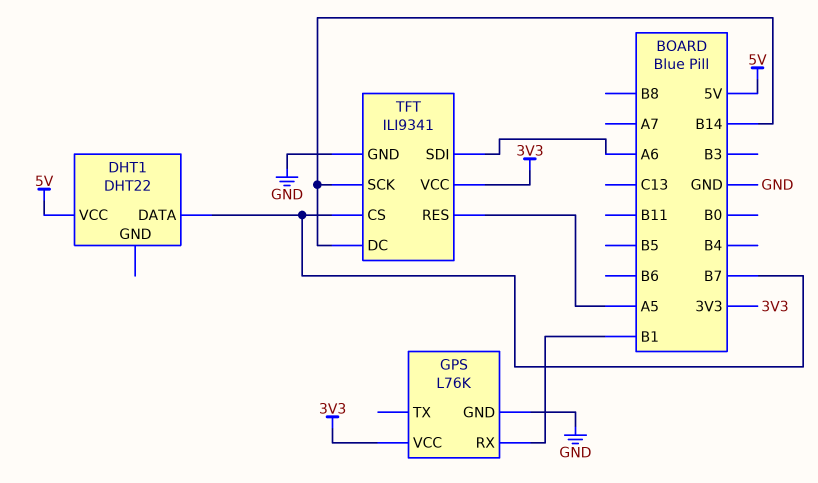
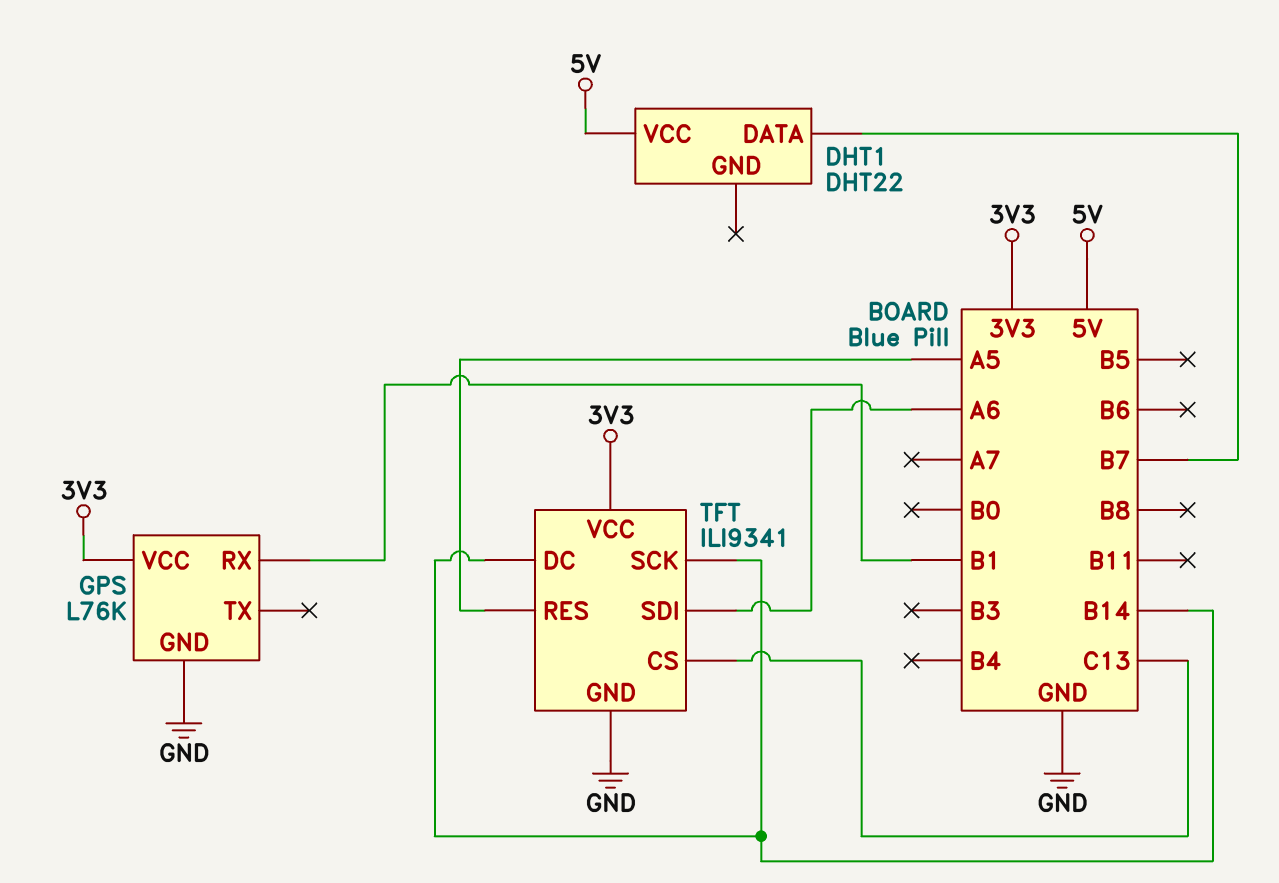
TFT pin CS: B7 -> C13

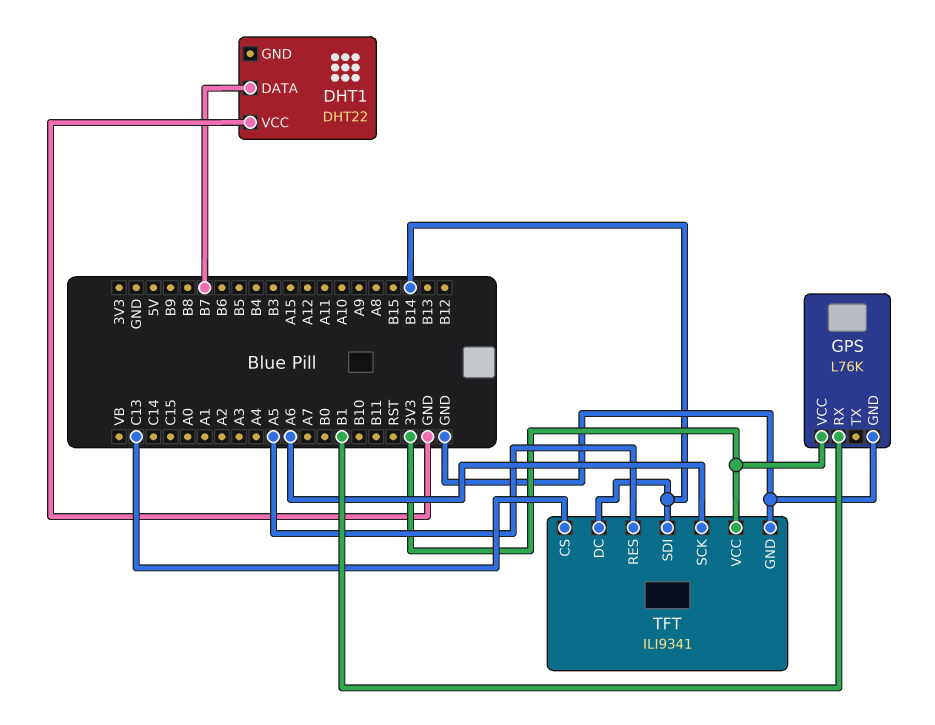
DHT1 pin VCC: 5V -> GND
TFT pin SCK: B14 -> A6
TFT pin SDI: A6 -> B14

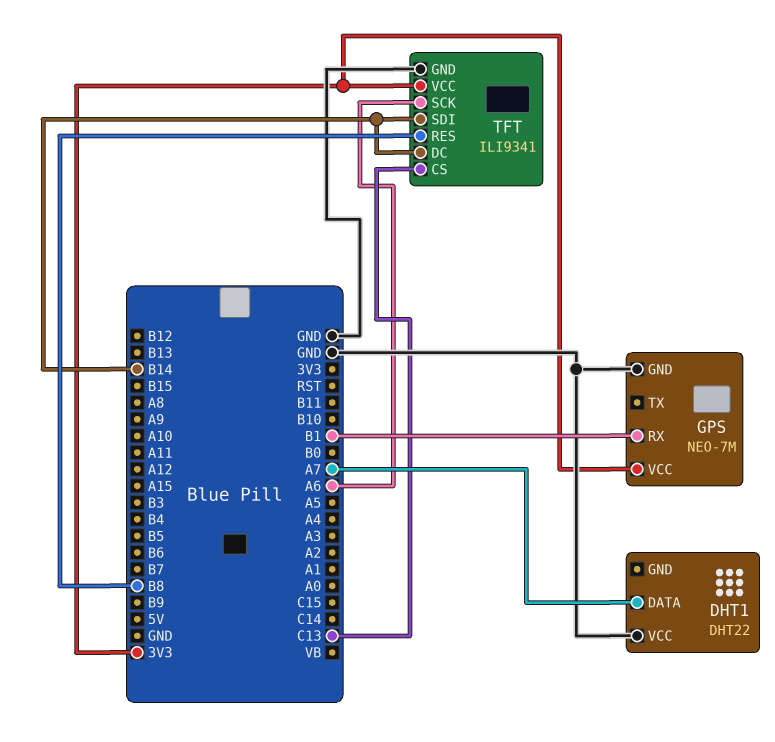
DHT1 pin DATA: B7 -> A7
GPS: L76K -> NEO-7M
TFT pin RES: A5 -> B8

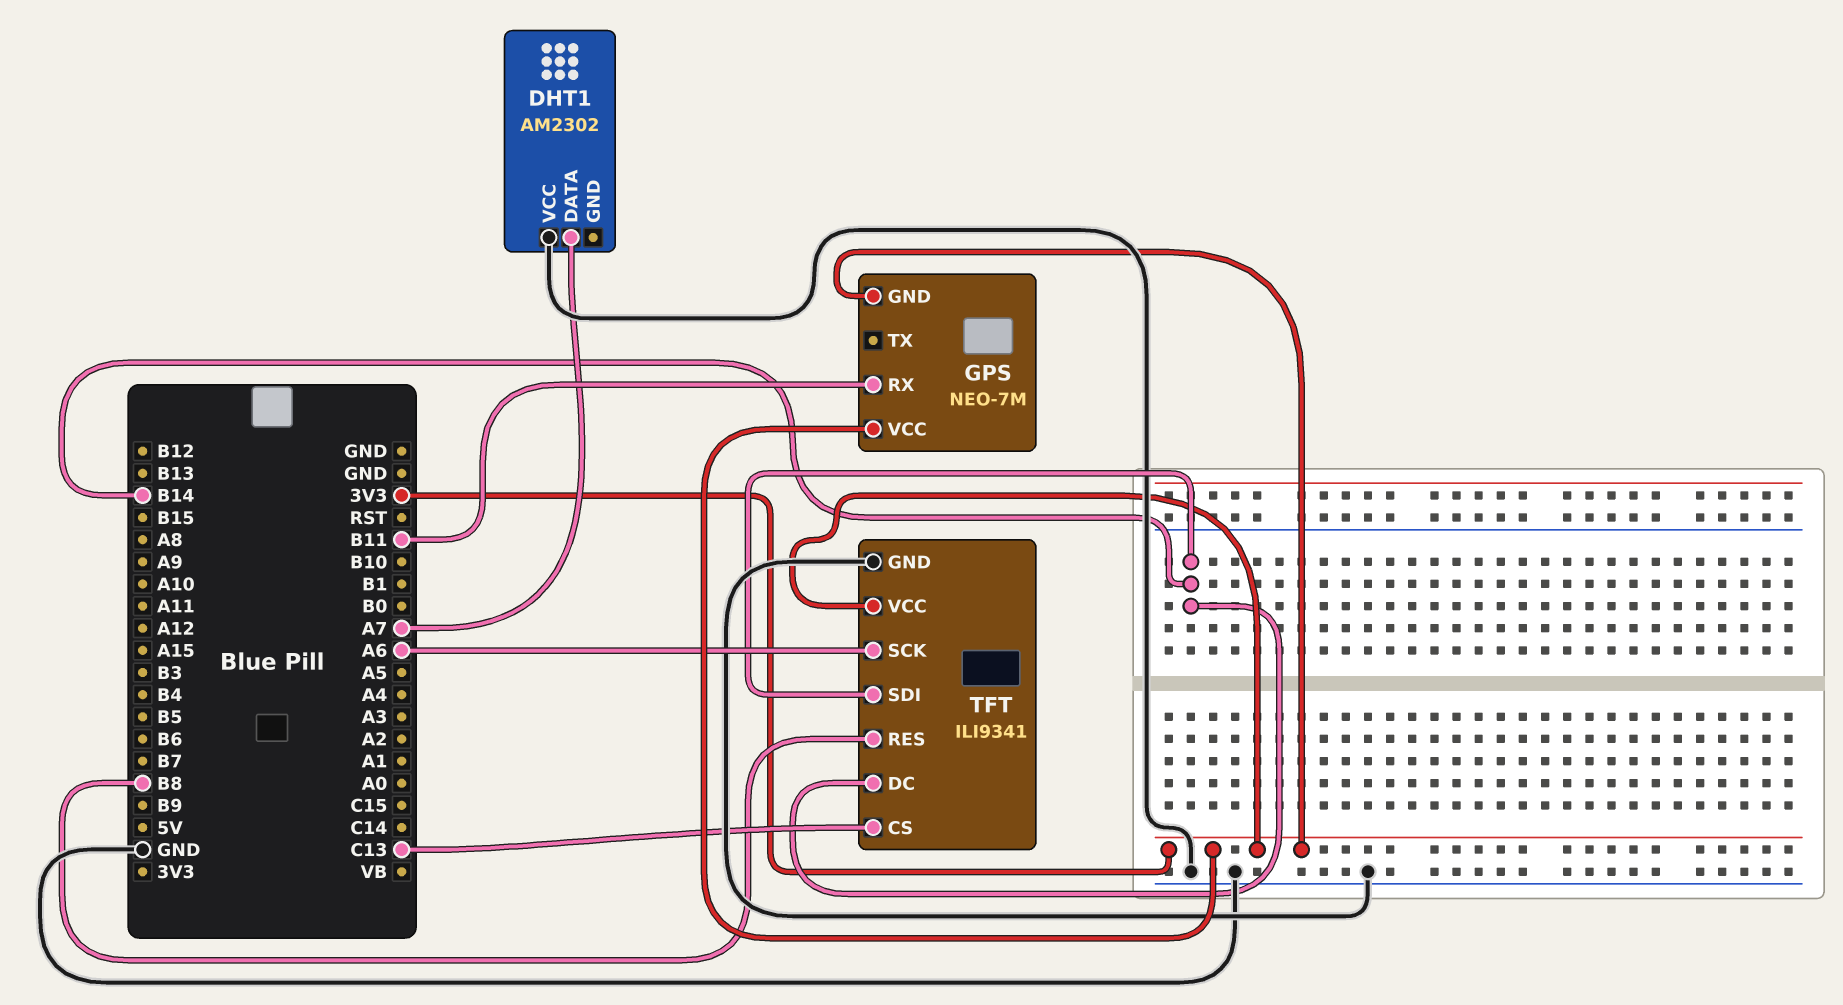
DHT1: DHT22 -> AM2302
GPS pin GND: GND -> 3V3
GPS pin RX: B1 -> B11

